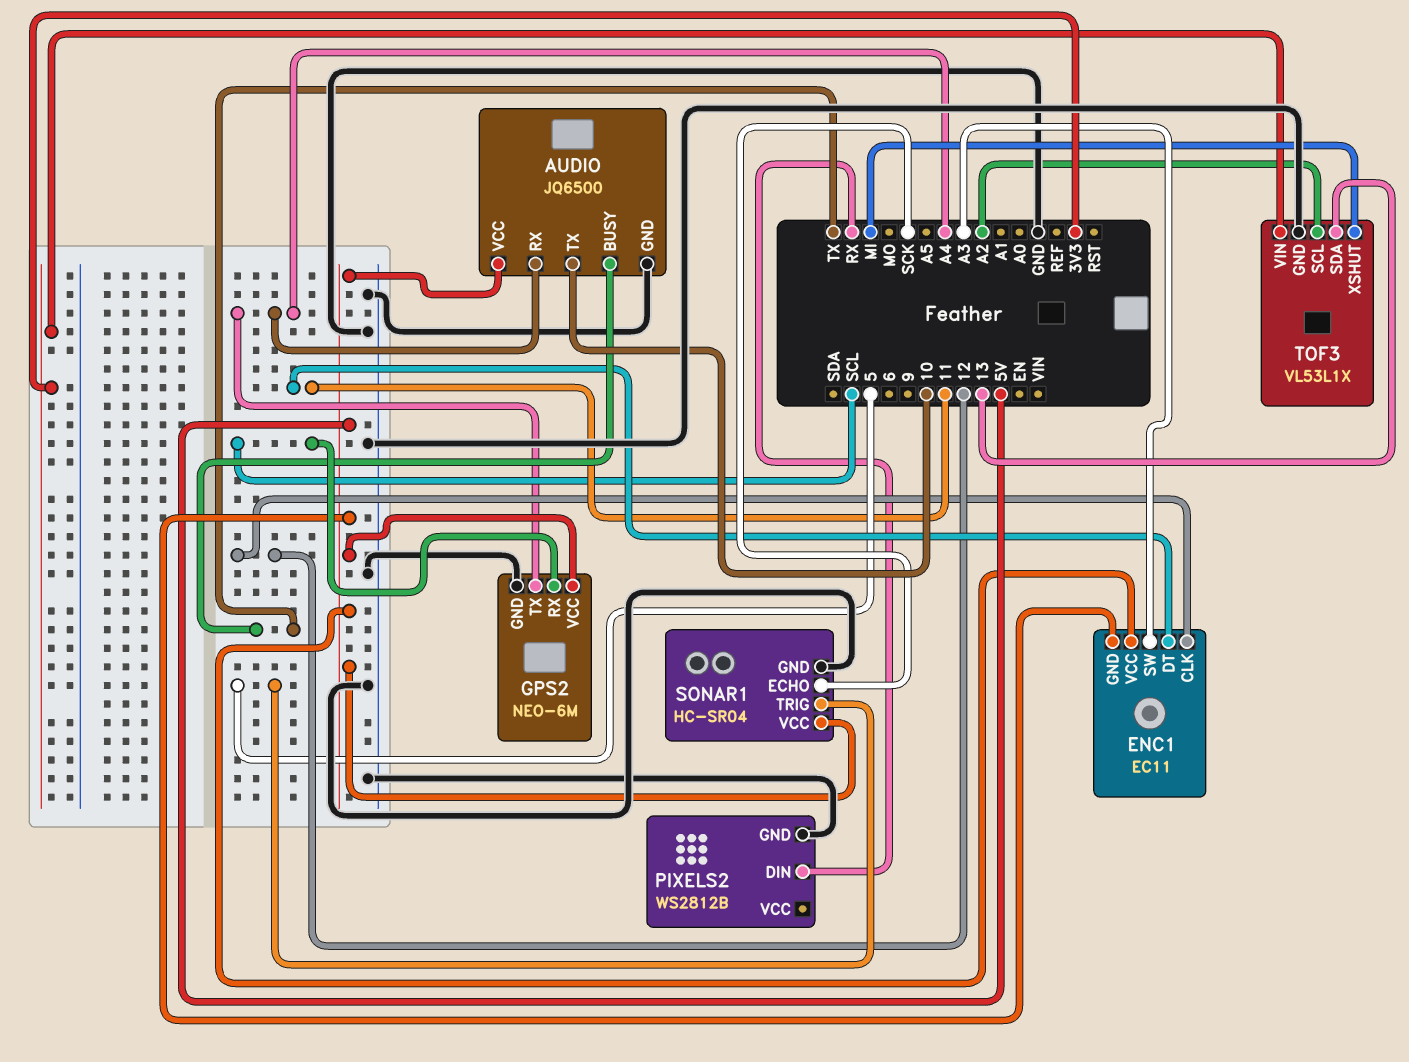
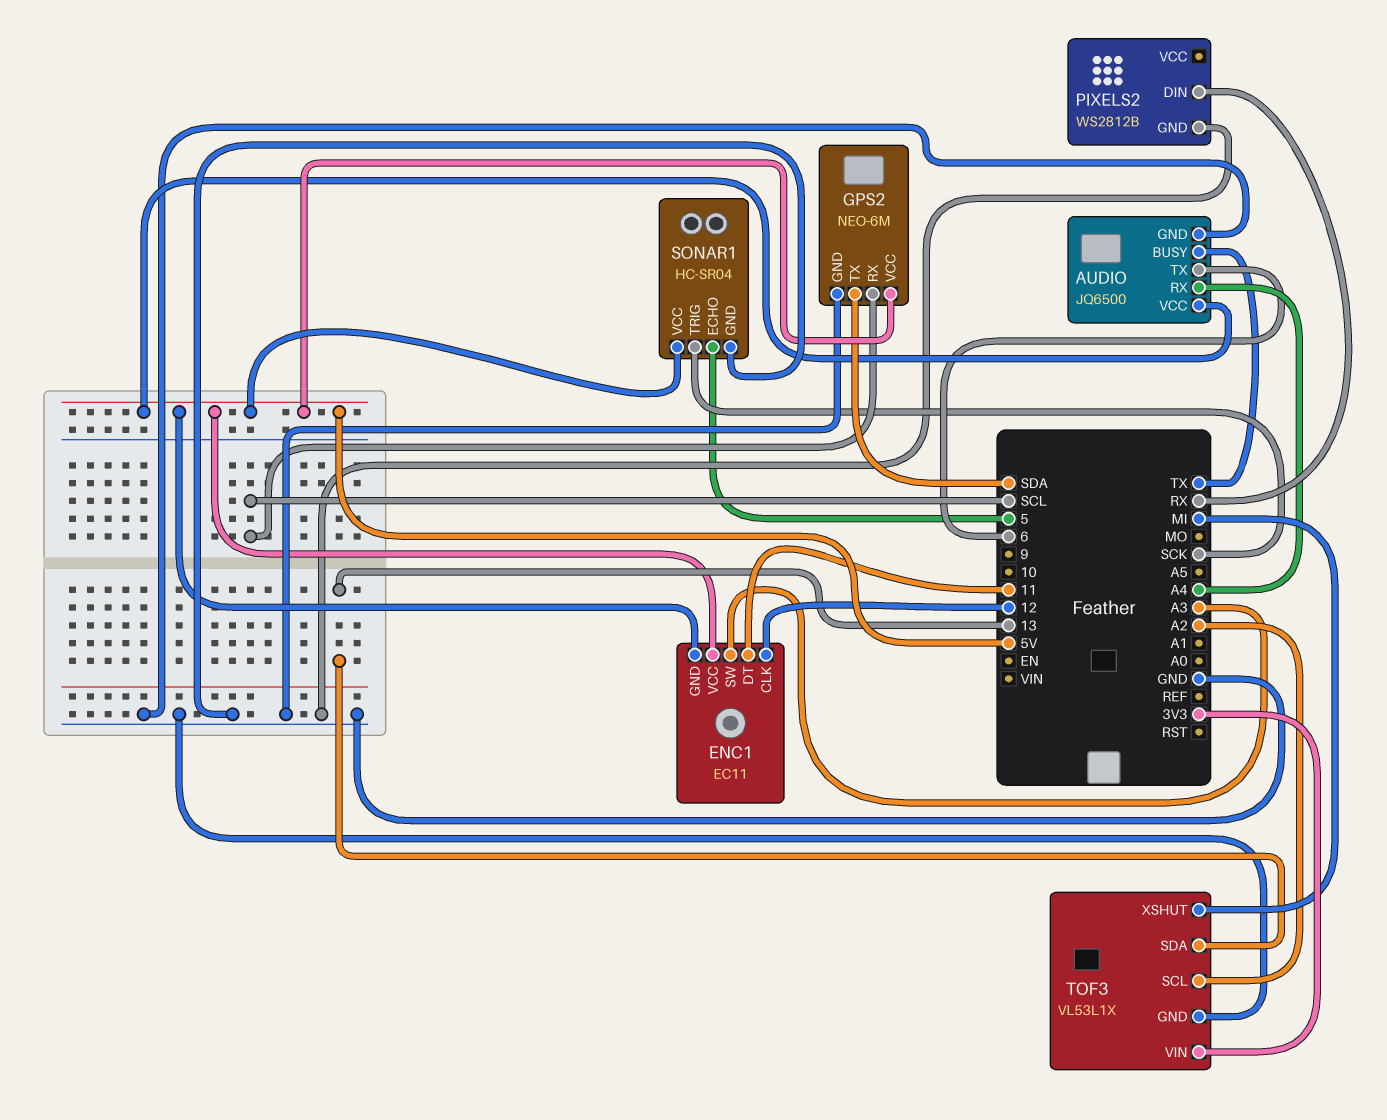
AUDIO pin TX: 10 -> 6
GPS2 pin TX: A4 -> SDA
SONAR1 pin ECHO: SCK -> 5
SONAR1 pin TRIG: 5 -> SCK

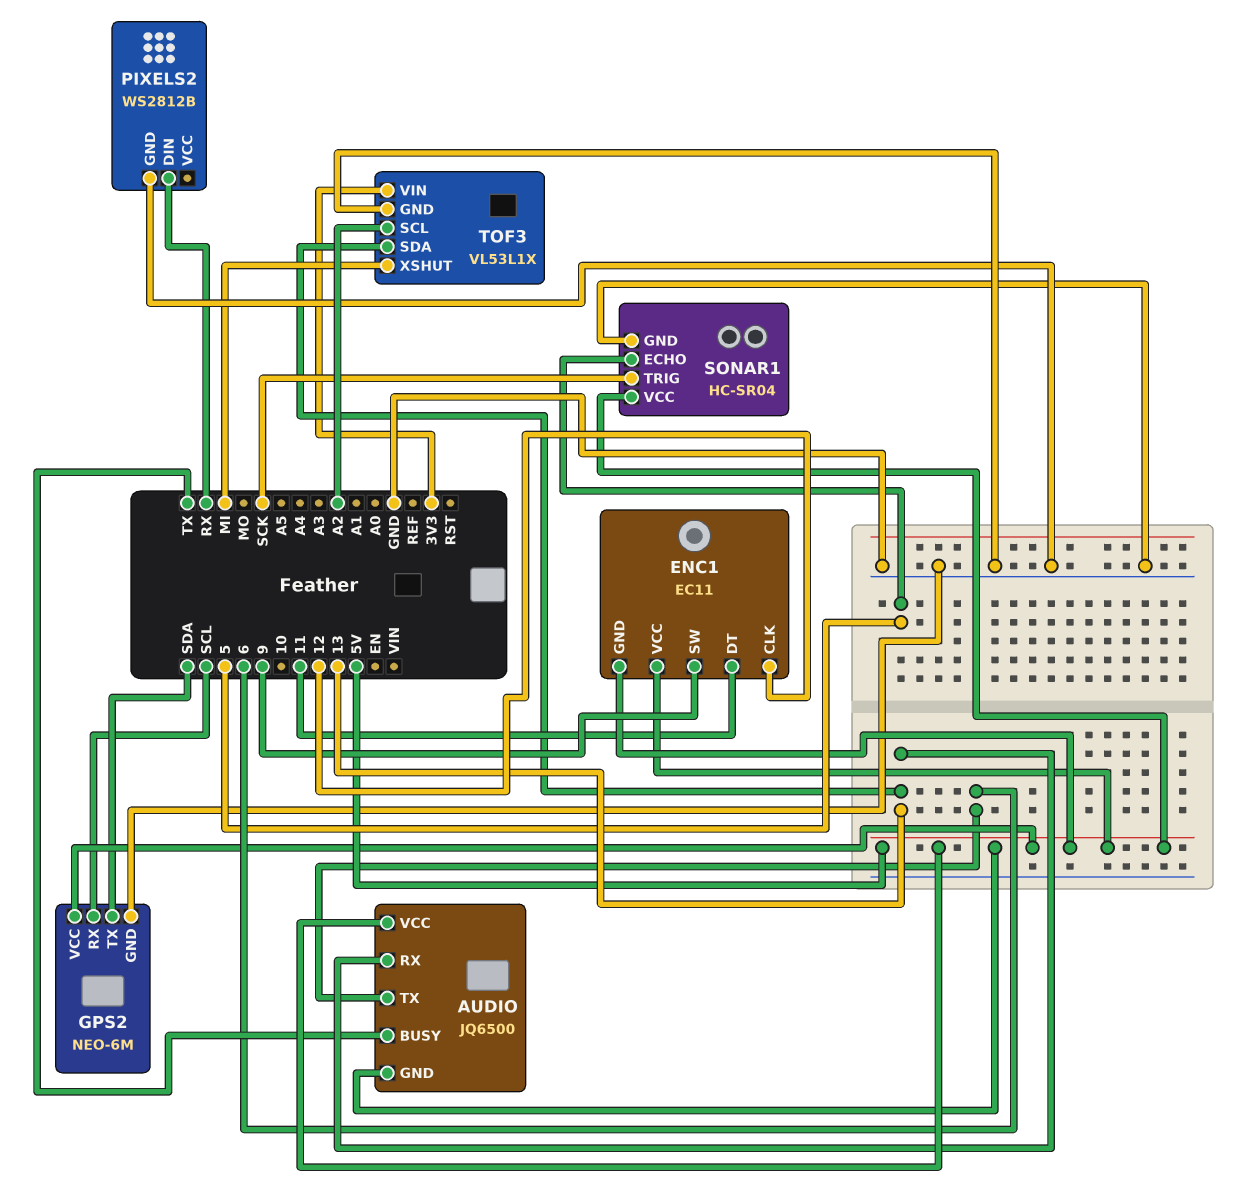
AUDIO pin GND: GND -> 5V
AUDIO pin RX: A4 -> 13
ENC1 pin SW: A3 -> 9

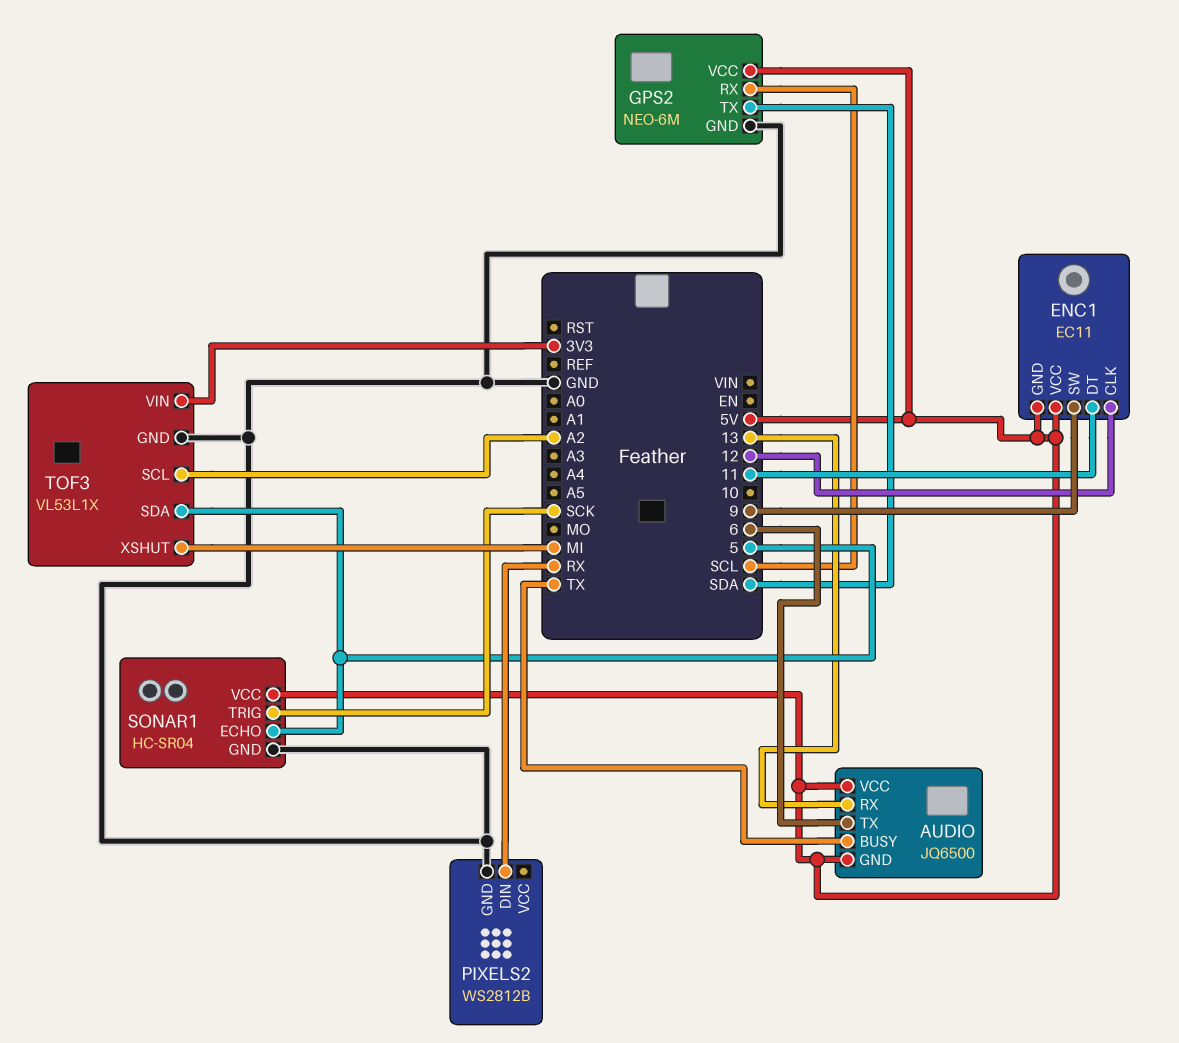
TOF3 pin SDA: 13 -> 5

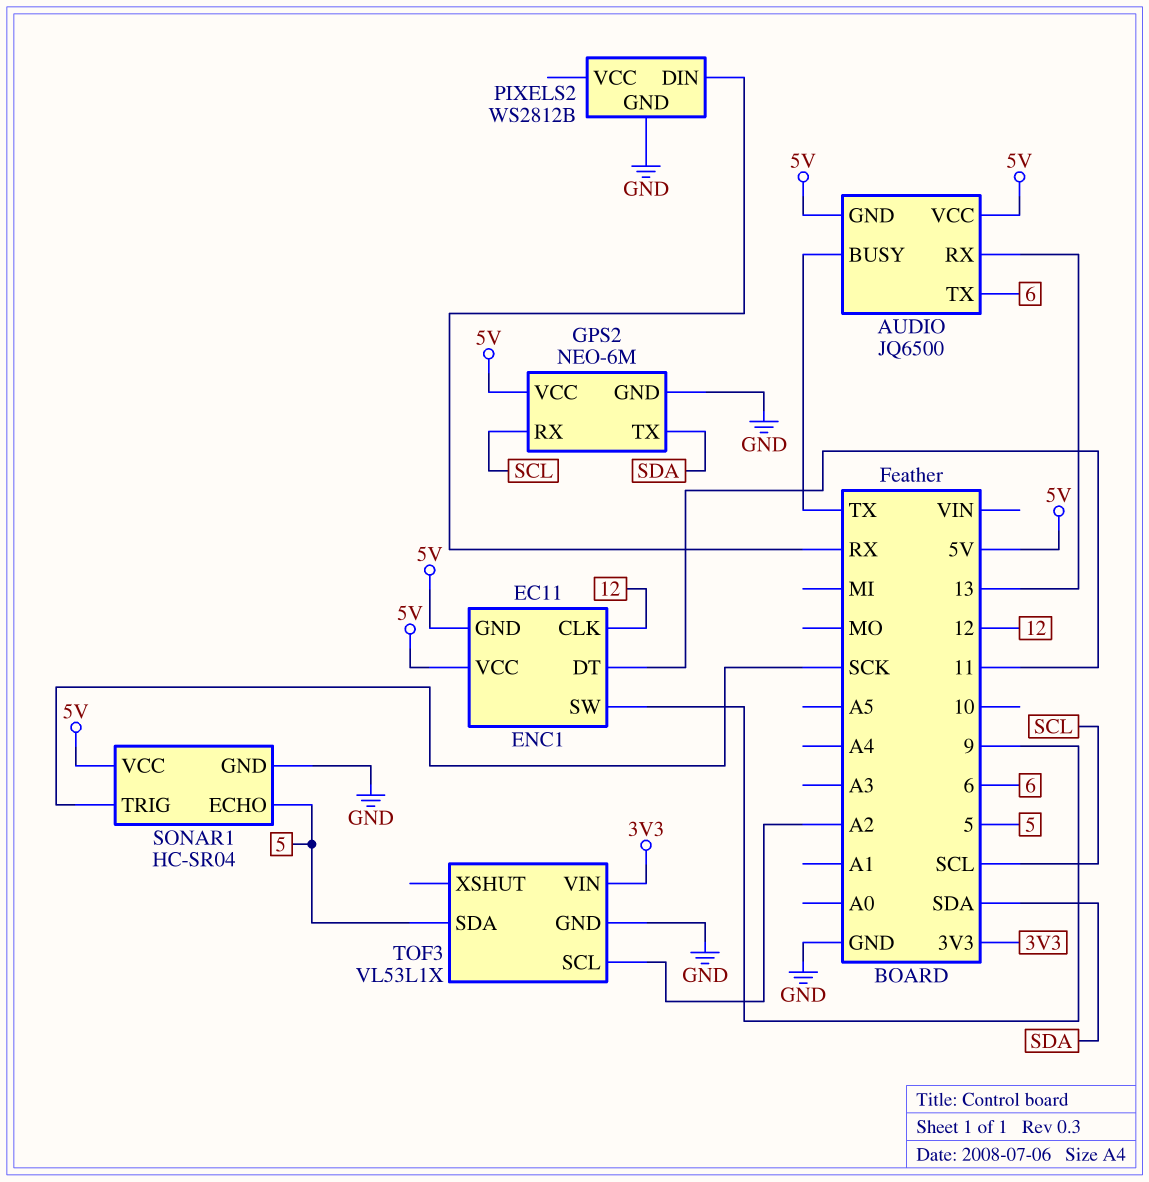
TOF3 pin XSHUT: MI -> none

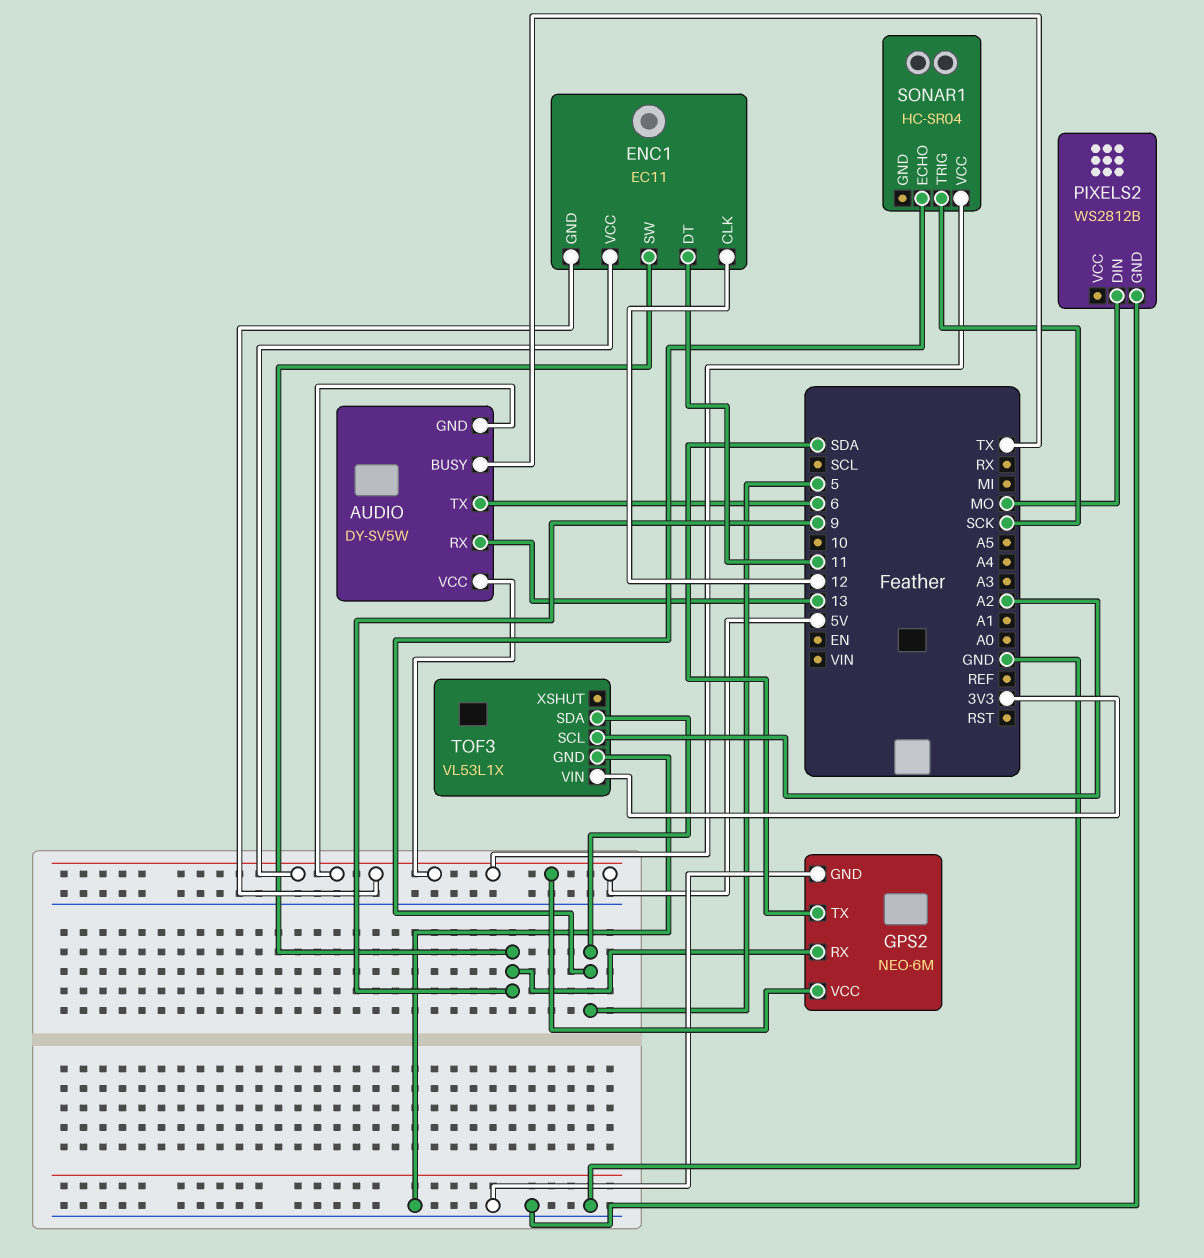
AUDIO: JQ6500 -> DY-SV5W
GPS2 pin RX: SCL -> 9
PIXELS2 pin DIN: RX -> MO
SONAR1 pin GND: GND -> none

